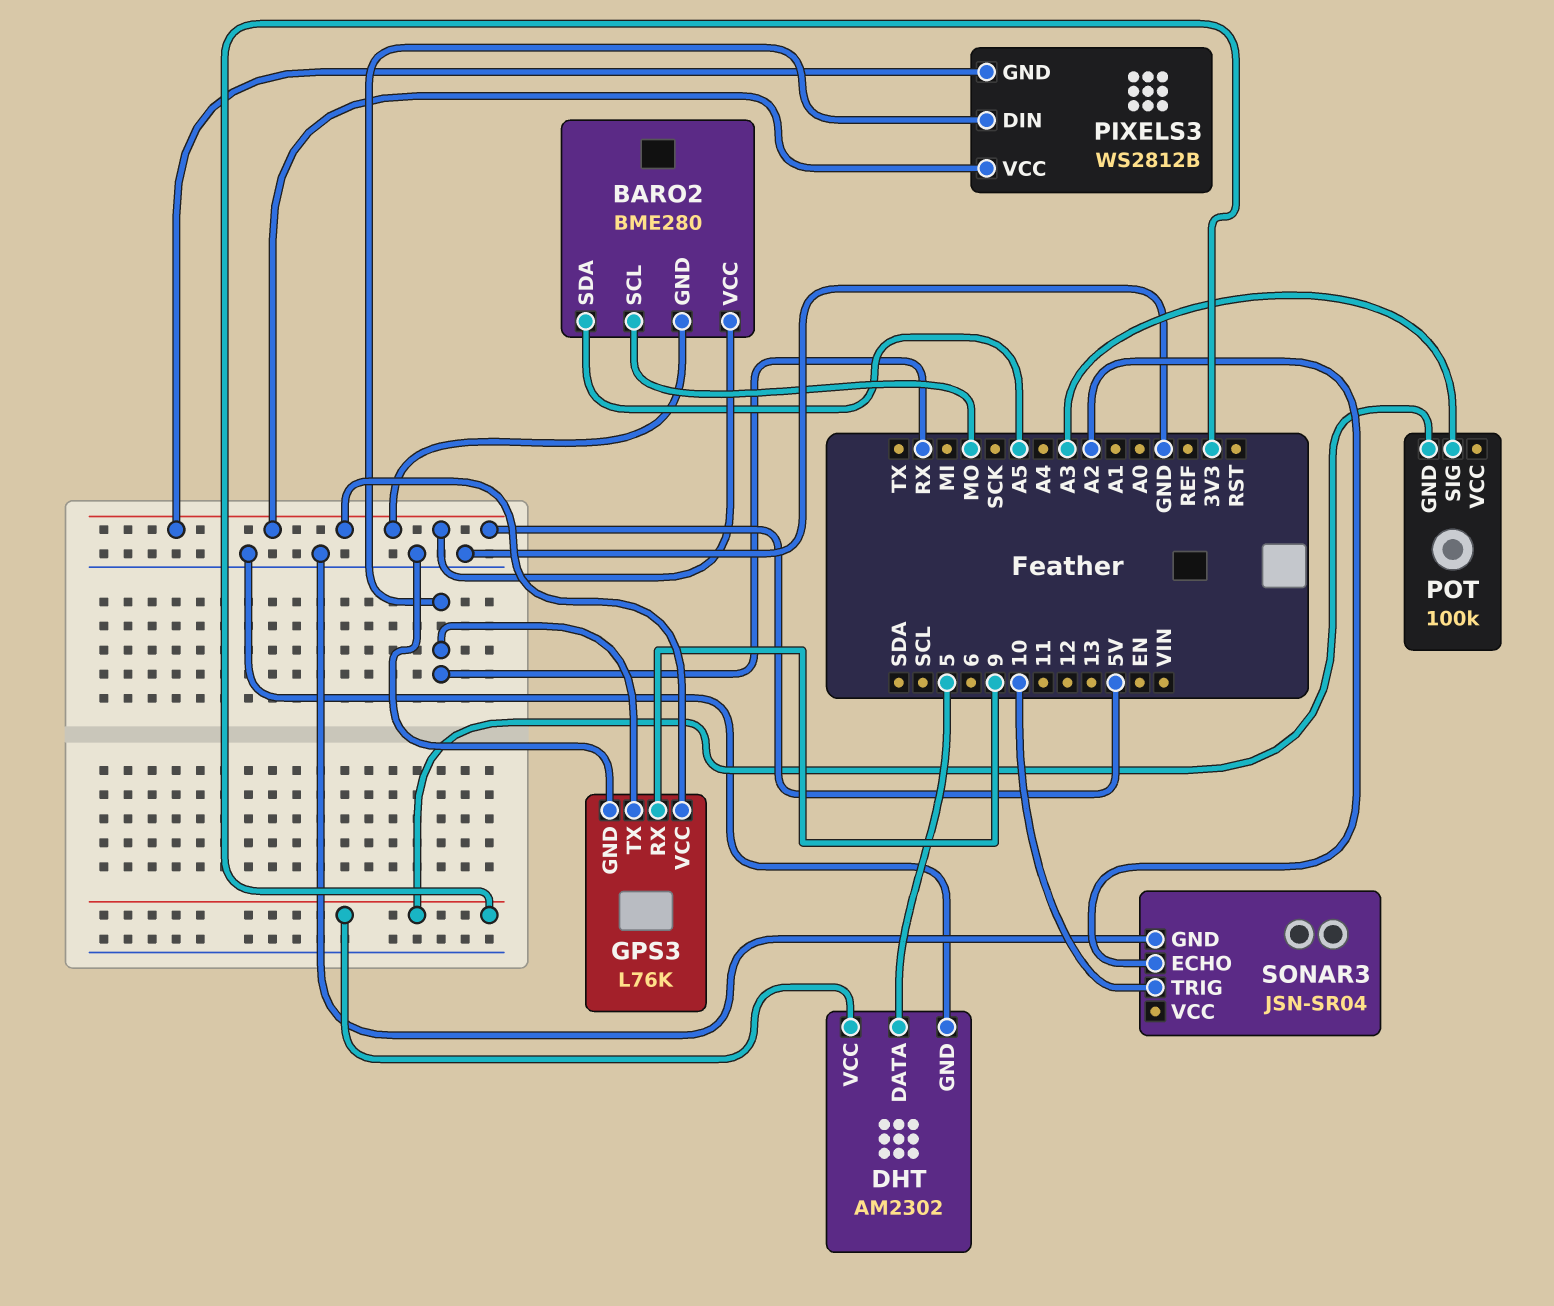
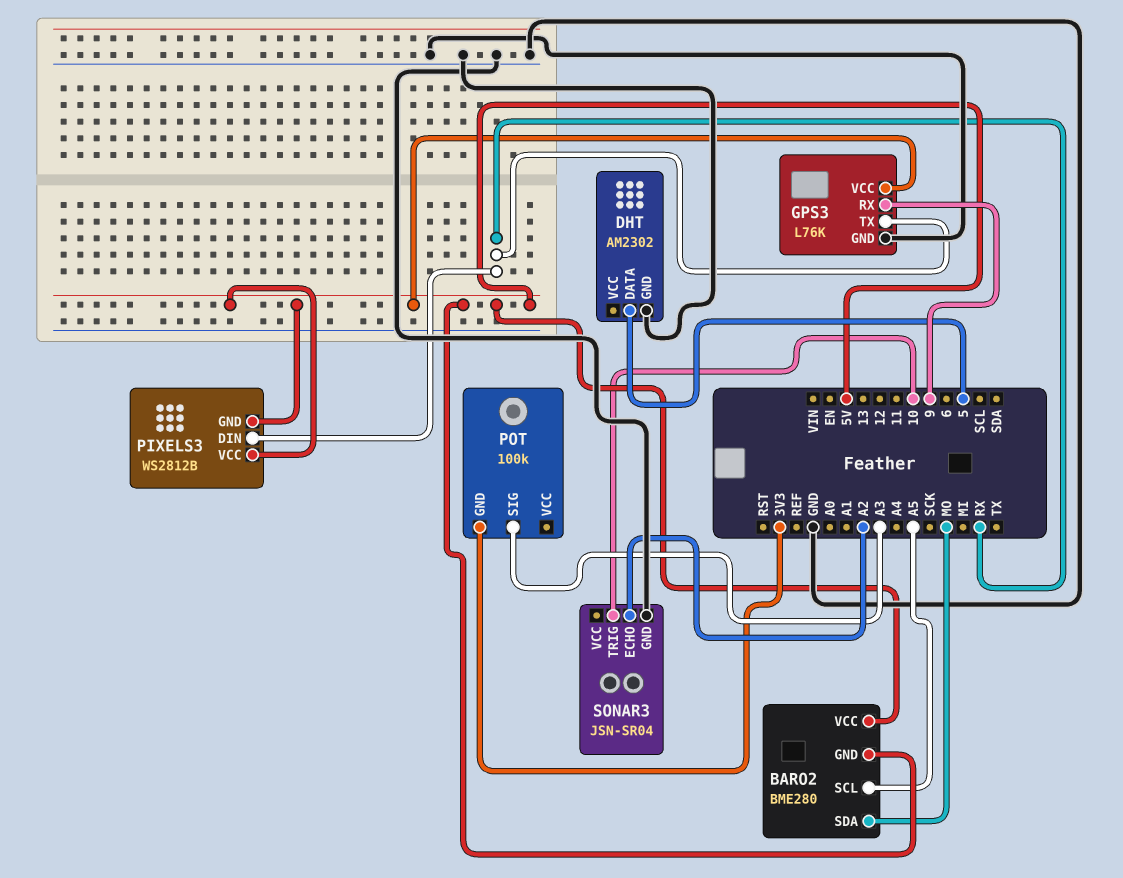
BARO2 pin SCL: MO -> A5
BARO2 pin SDA: A5 -> MO
DHT pin VCC: 3V3 -> none

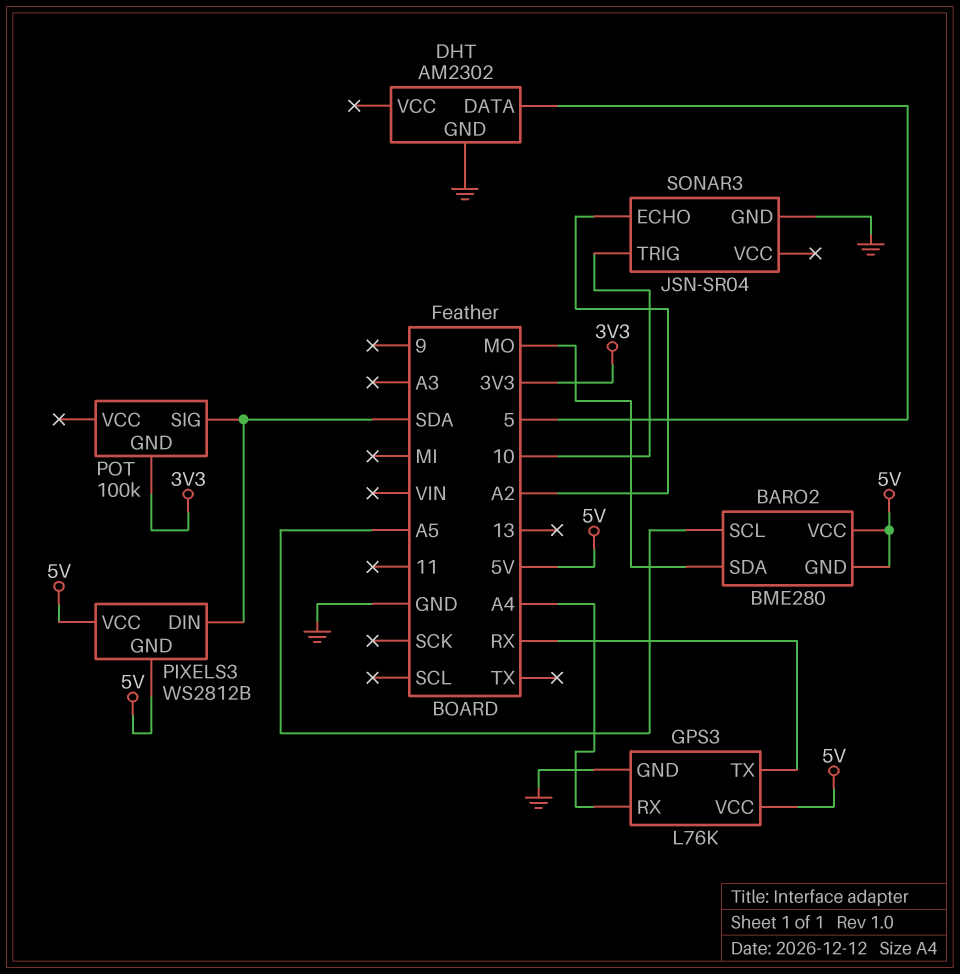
GPS3 pin RX: 9 -> A4
PIXELS3 pin DIN: RX -> SDA
POT pin SIG: A3 -> SDA

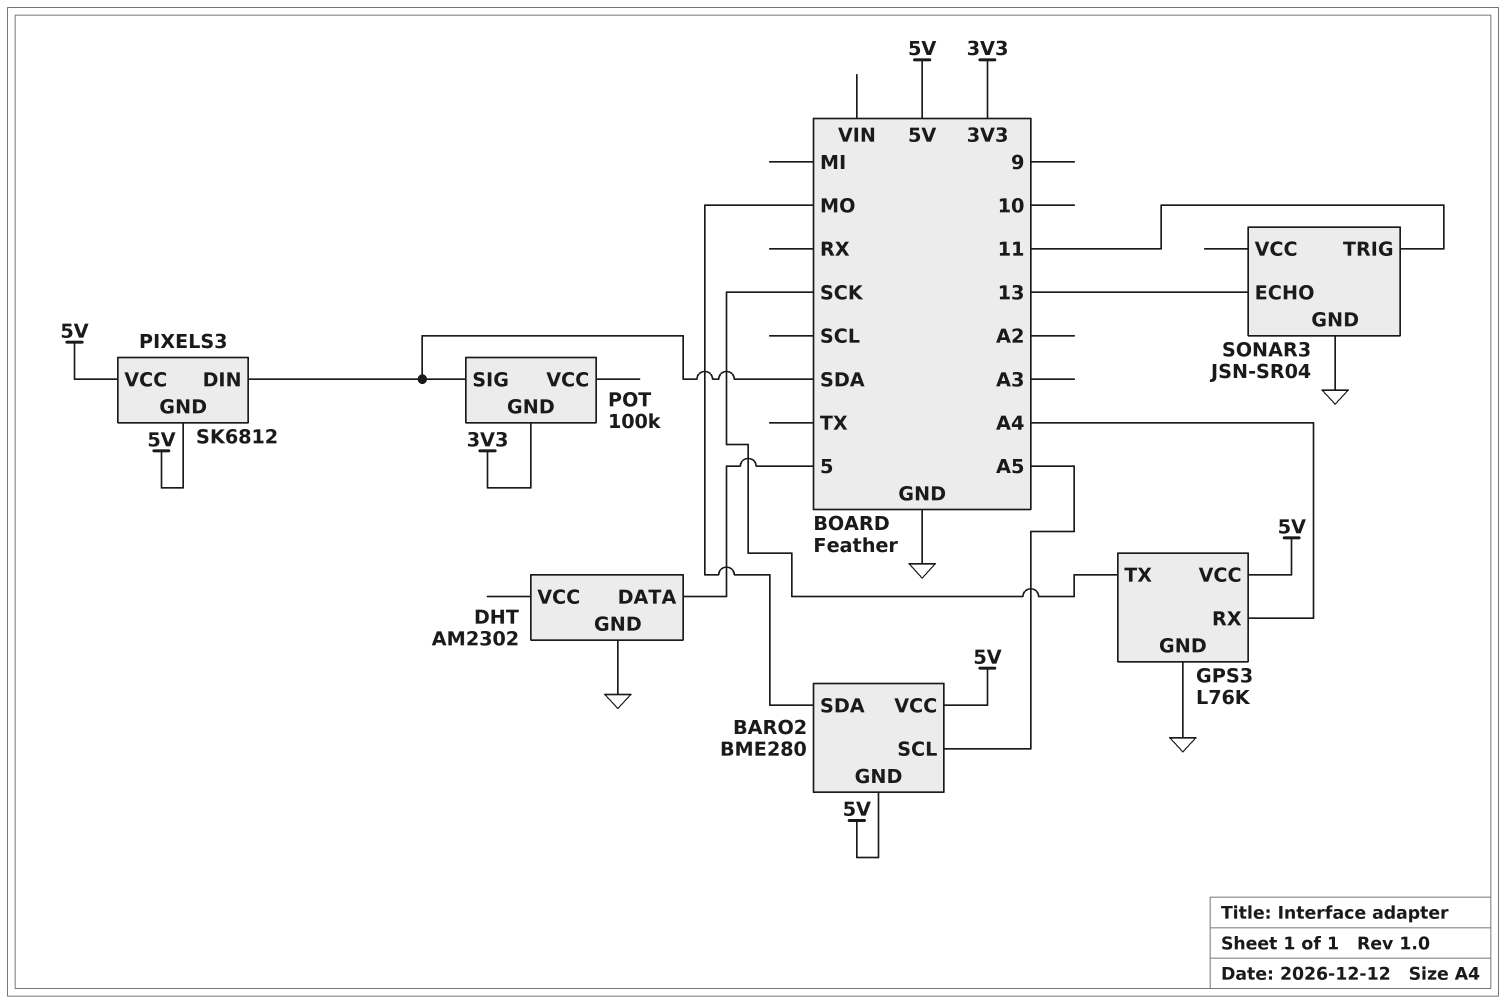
GPS3 pin TX: RX -> SCK
PIXELS3: WS2812B -> SK6812
SONAR3 pin ECHO: A2 -> 13
SONAR3 pin TRIG: 10 -> 11

